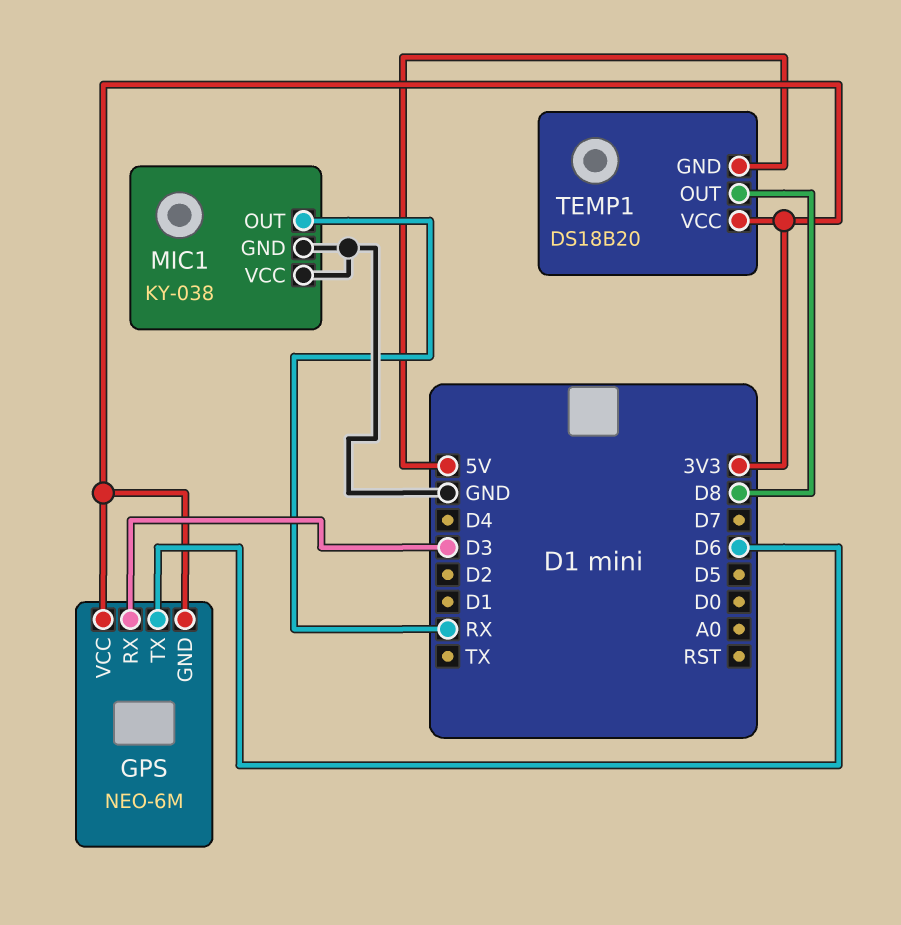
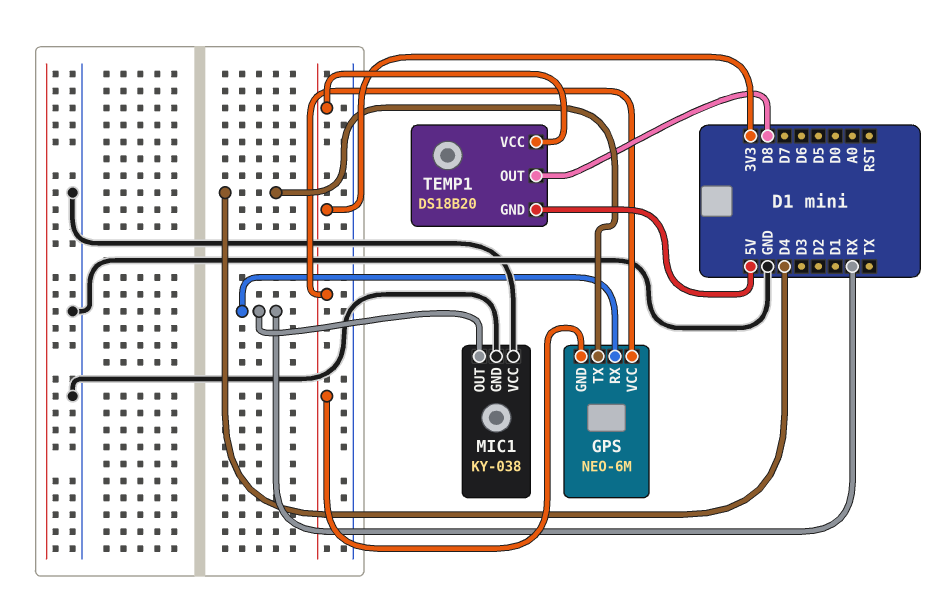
GPS pin RX: D3 -> RX
GPS pin TX: D6 -> D4

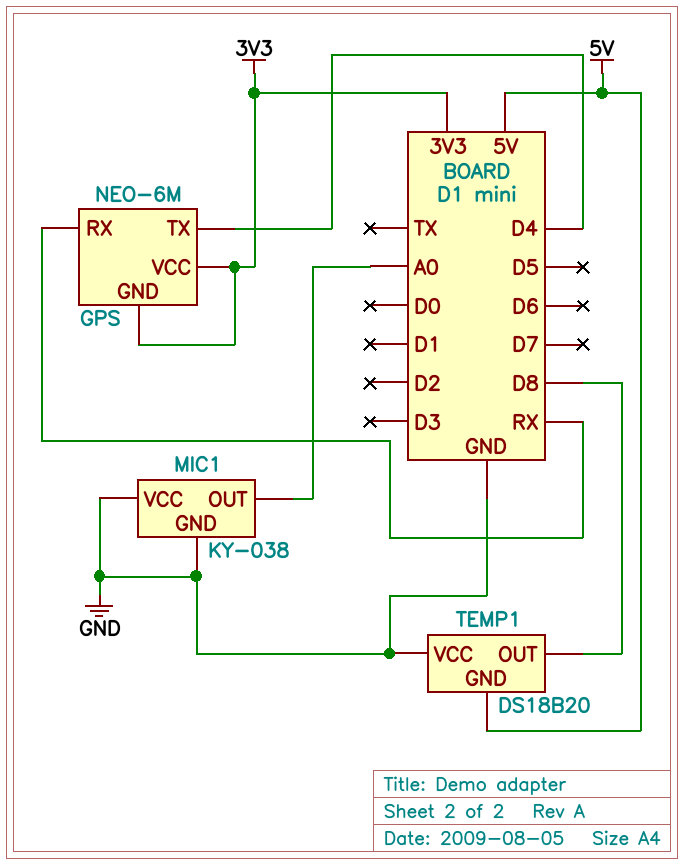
MIC1 pin OUT: RX -> A0
TEMP1 pin VCC: 3V3 -> GND

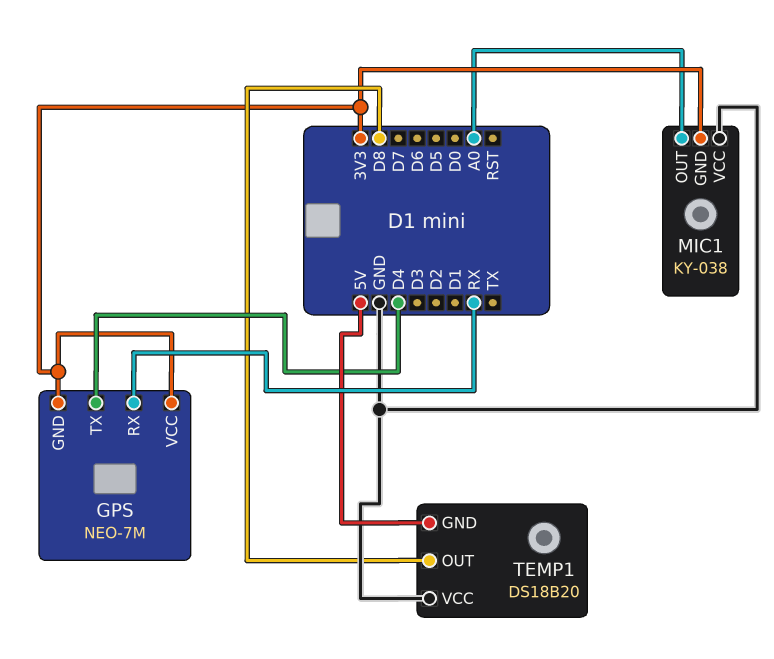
GPS: NEO-6M -> NEO-7M
MIC1 pin GND: GND -> 3V3

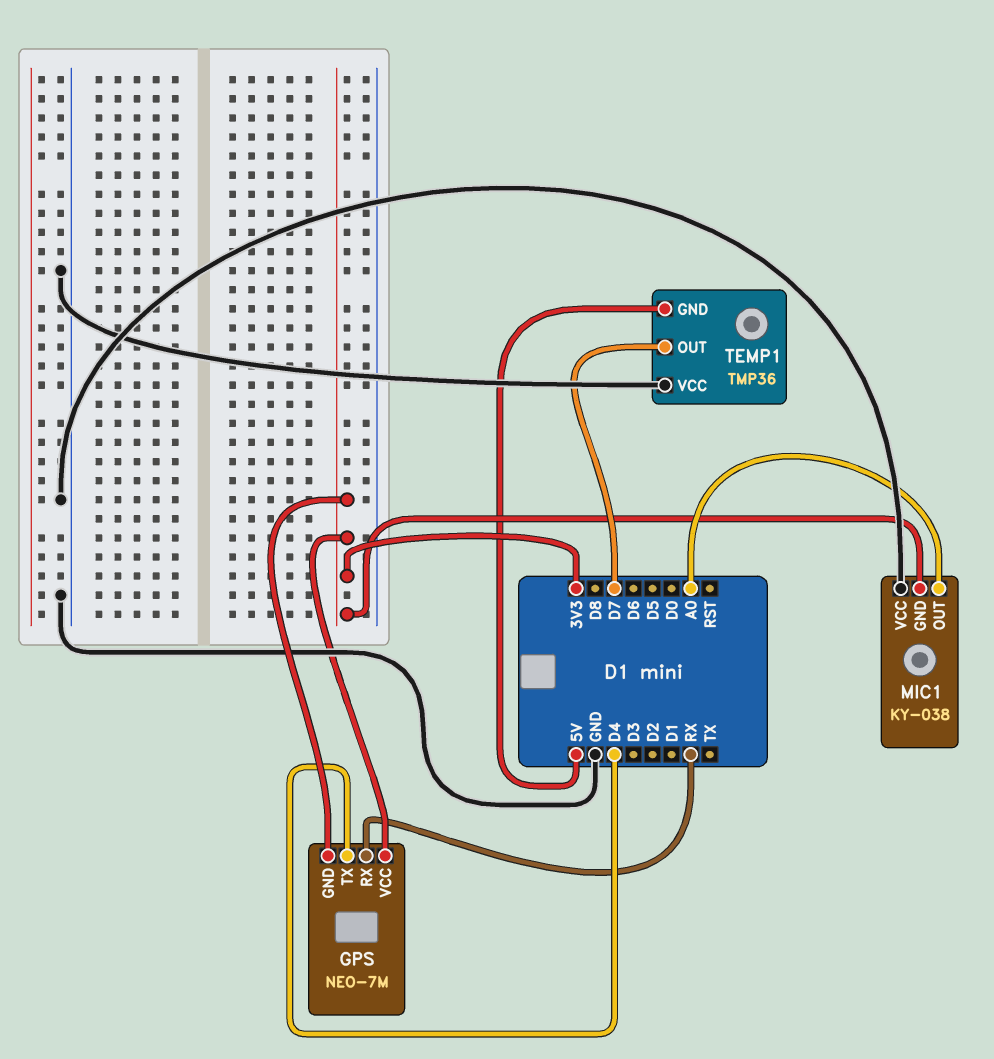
TEMP1: DS18B20 -> TMP36
TEMP1 pin OUT: D8 -> D7

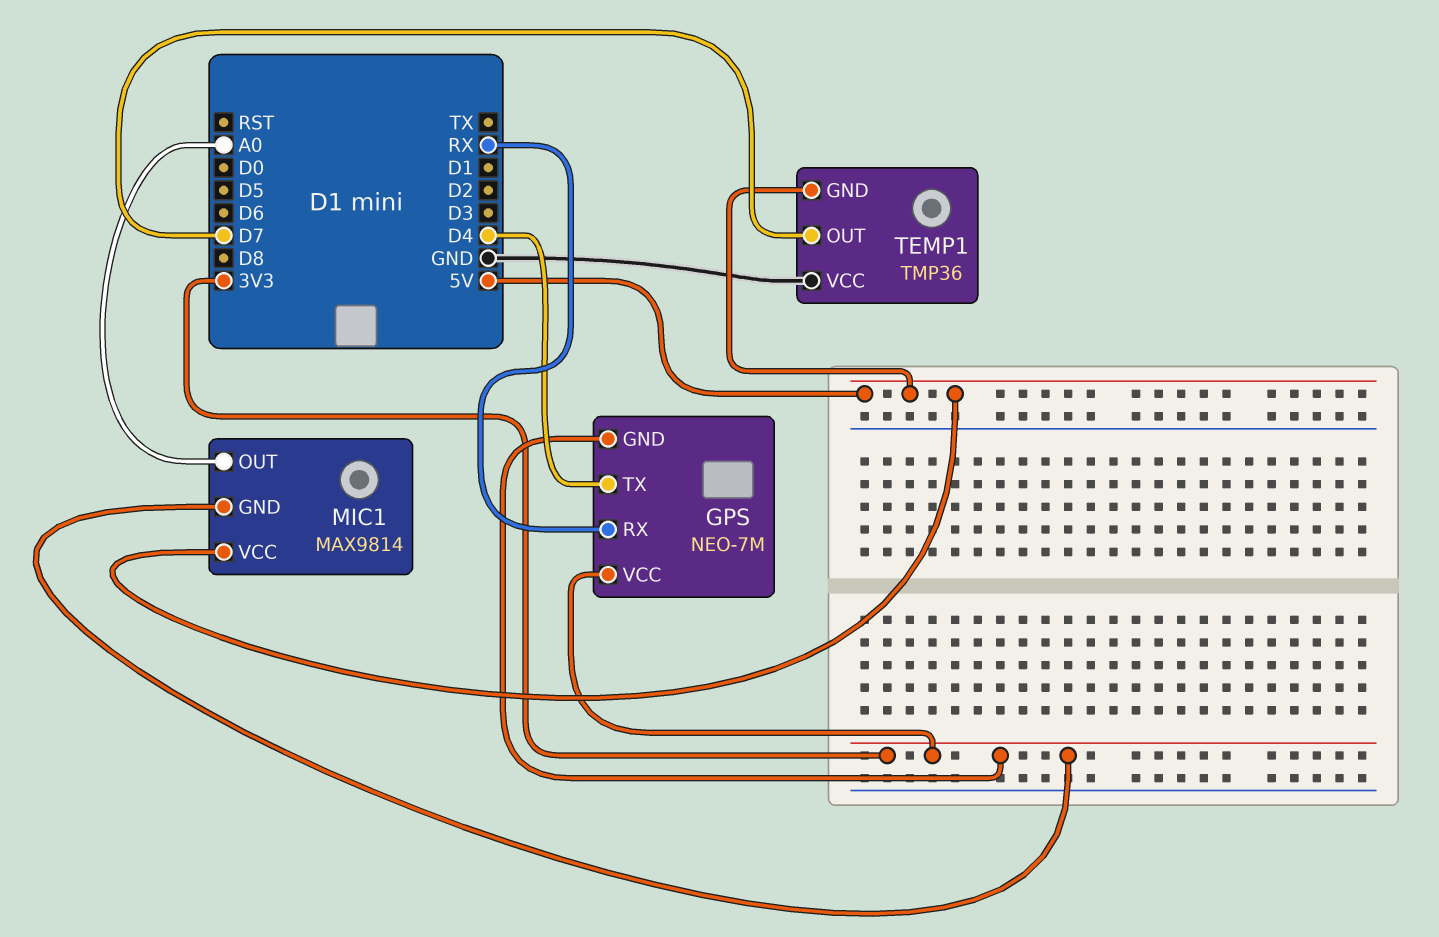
MIC1: KY-038 -> MAX9814
MIC1 pin VCC: GND -> 5V

